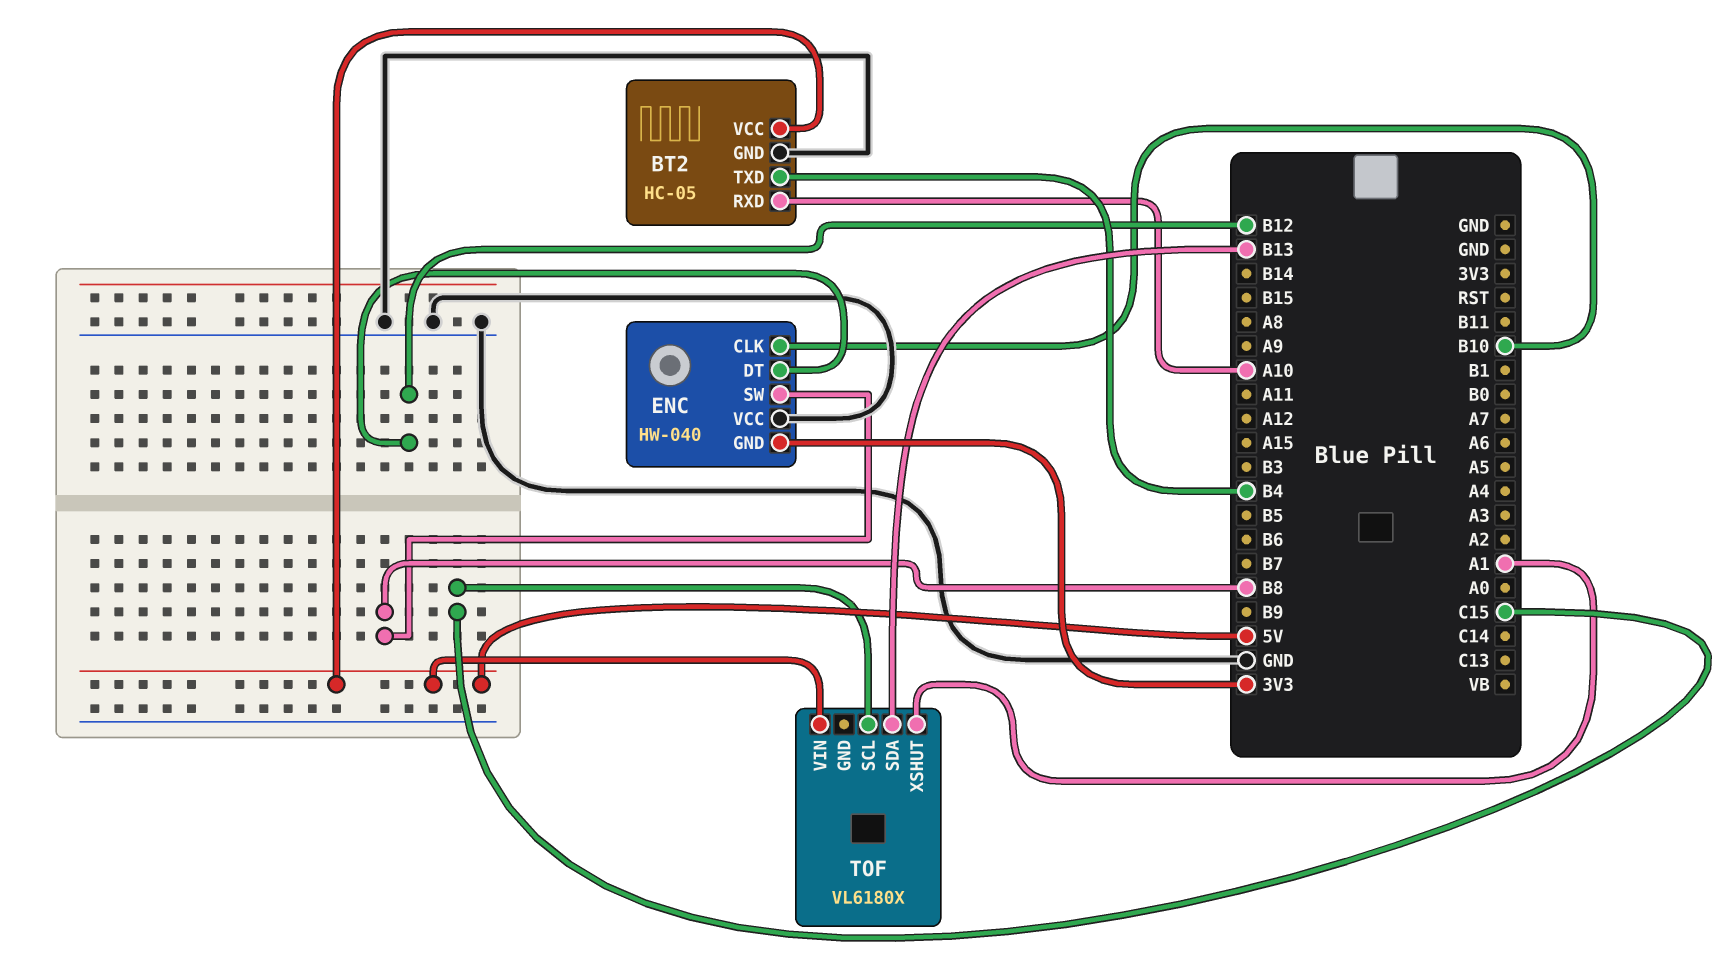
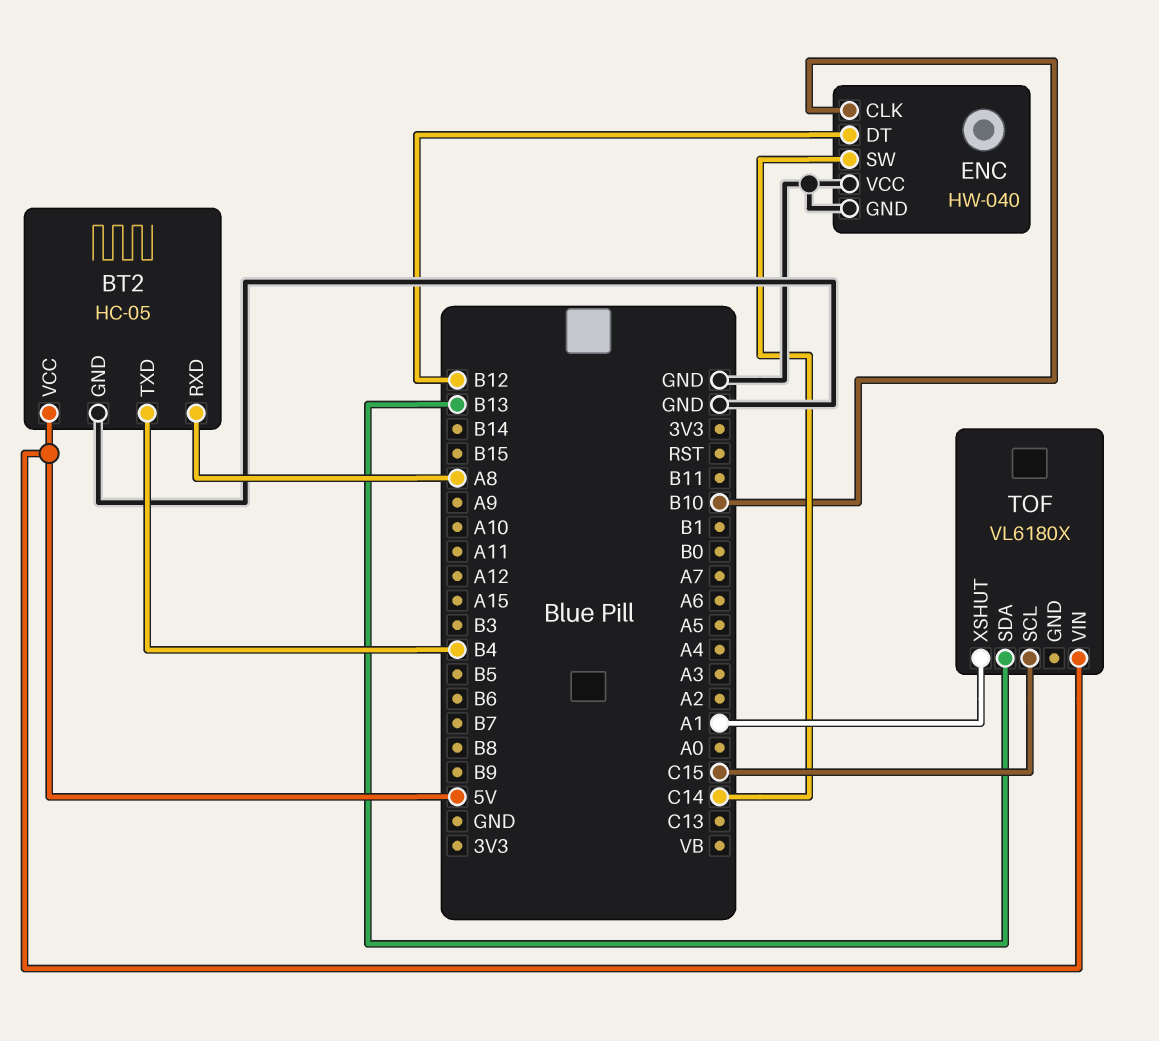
BT2 pin RXD: A10 -> A8
ENC pin GND: 3V3 -> GND
ENC pin SW: B8 -> C14

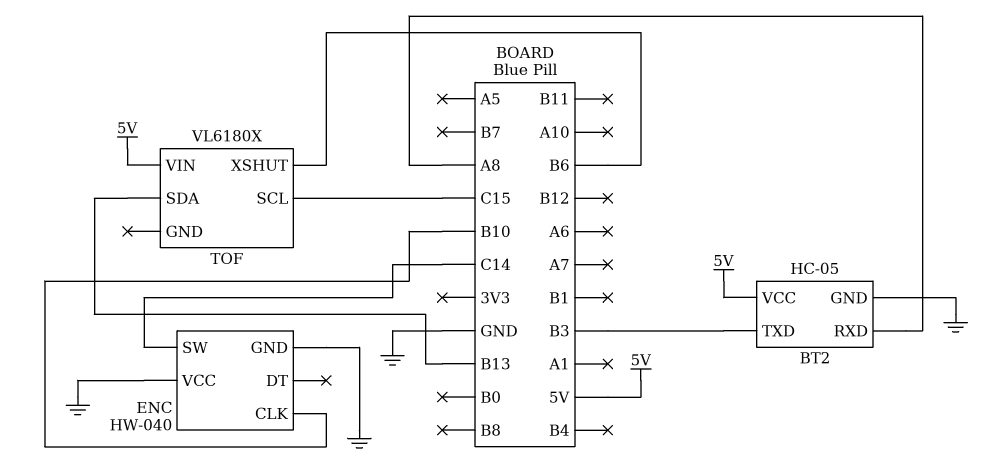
BT2 pin TXD: B4 -> B3
ENC pin DT: B12 -> none
TOF pin XSHUT: A1 -> B6

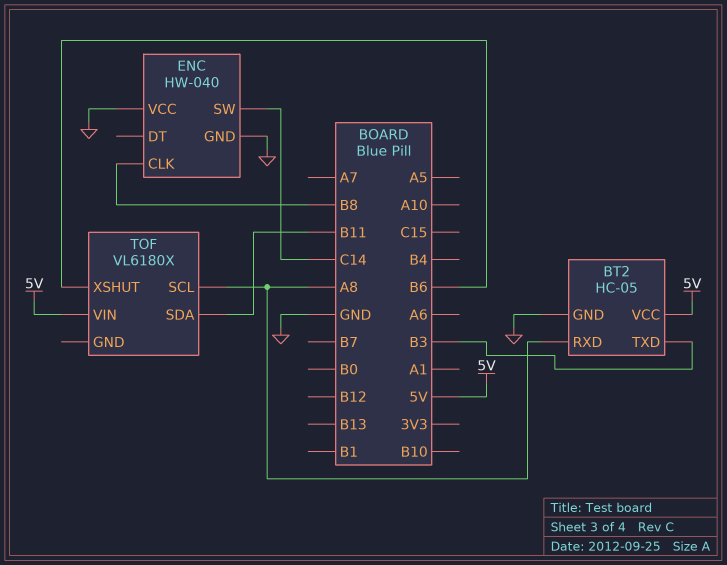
ENC pin CLK: B10 -> B8
TOF pin SCL: C15 -> A8
TOF pin SDA: B13 -> B11

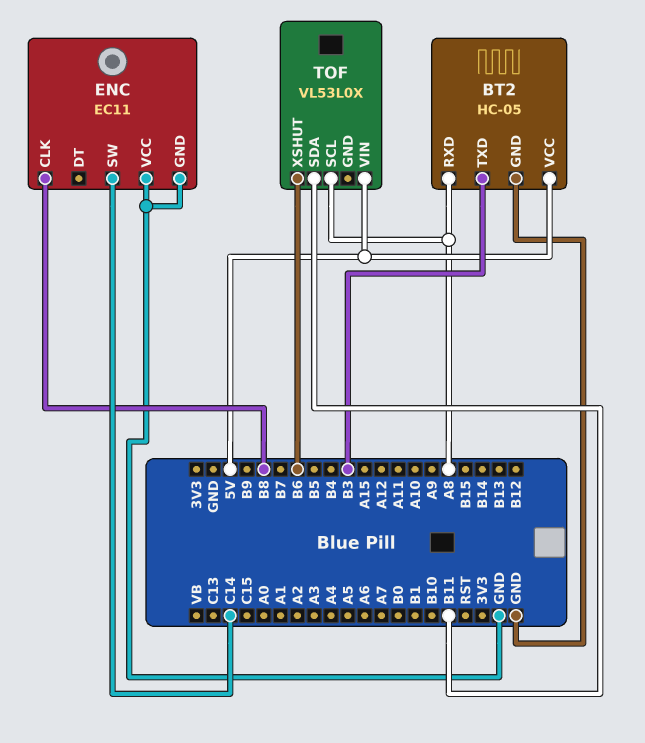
ENC: HW-040 -> EC11
TOF: VL6180X -> VL53L0X

